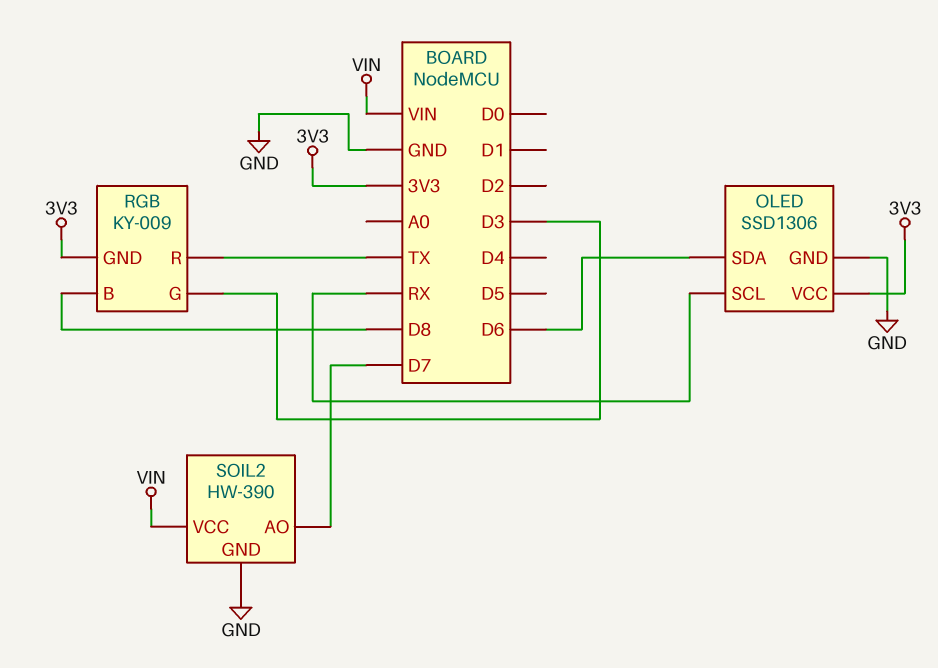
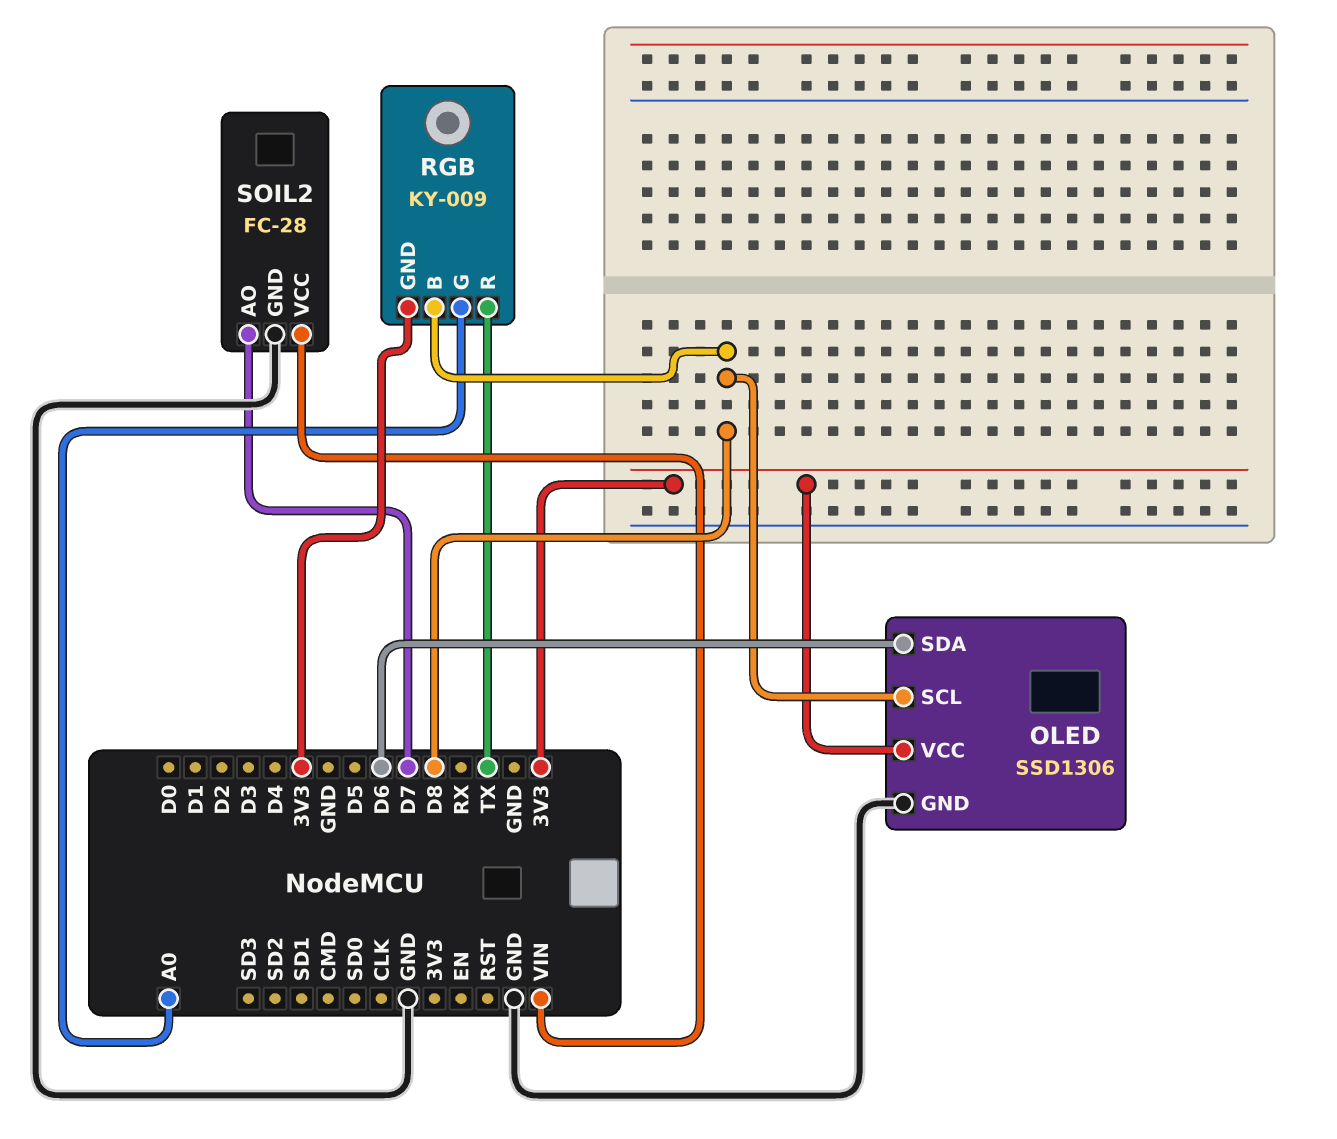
OLED pin SCL: RX -> D8
RGB pin G: D3 -> A0
SOIL2: HW-390 -> FC-28

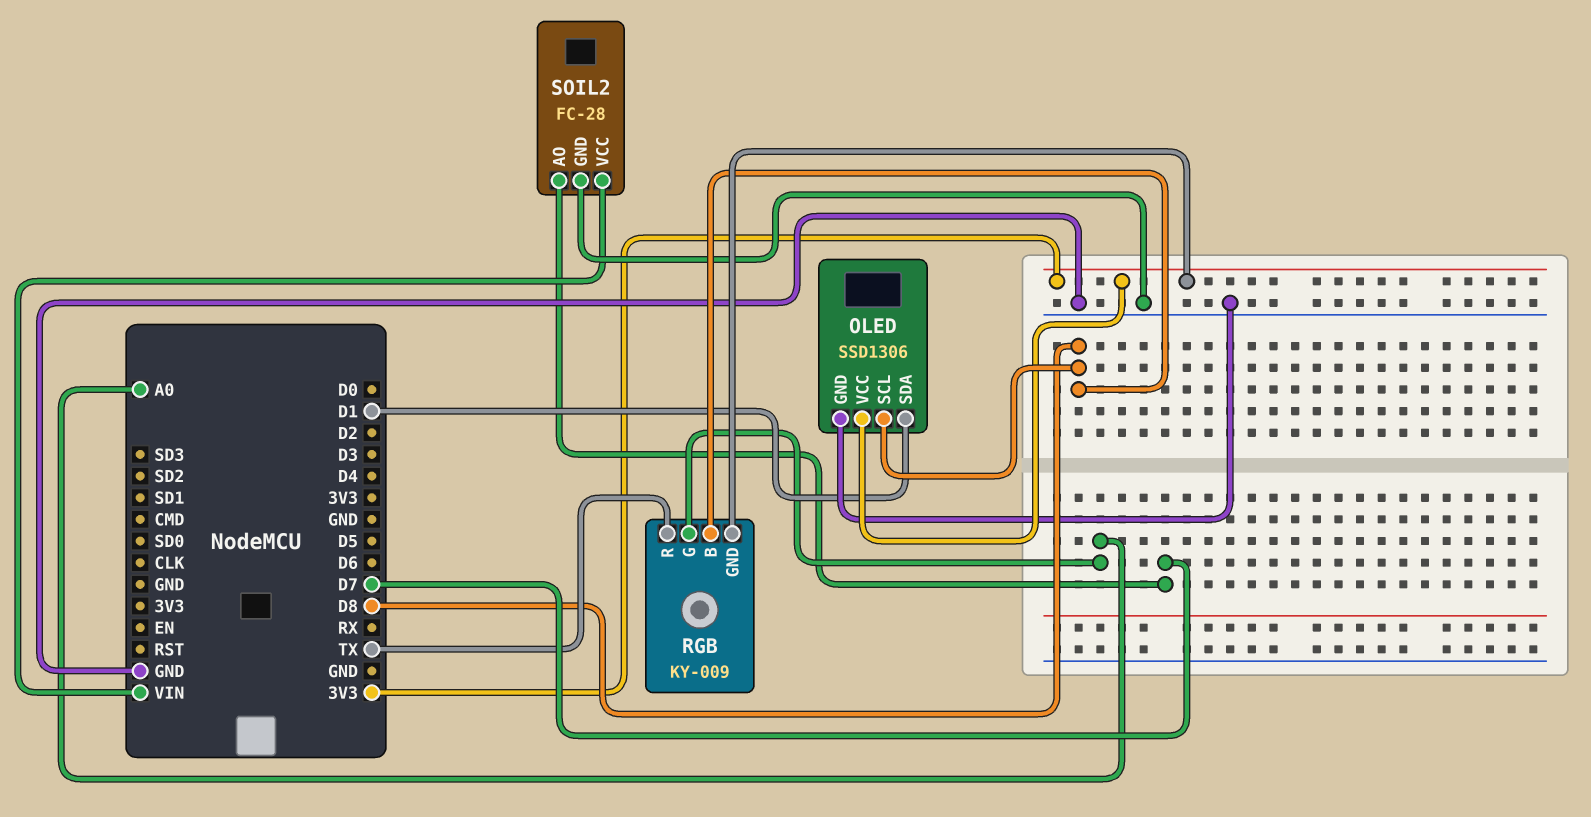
OLED pin SDA: D6 -> D1

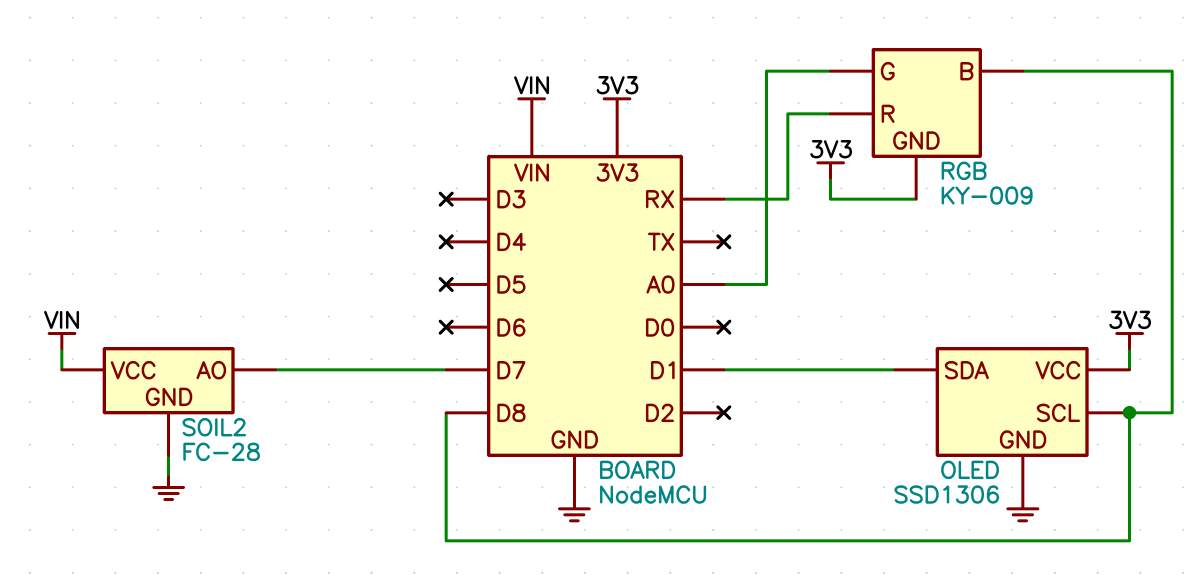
RGB pin R: TX -> RX

